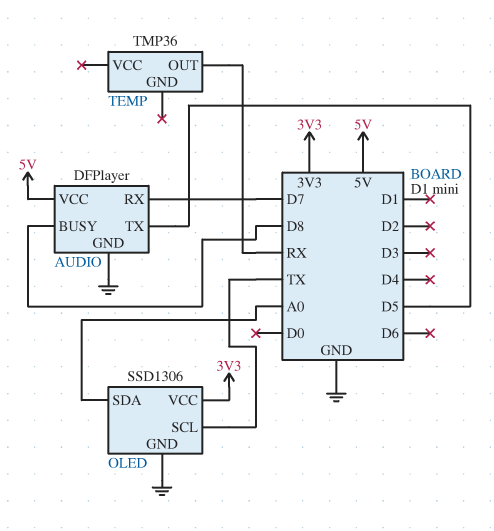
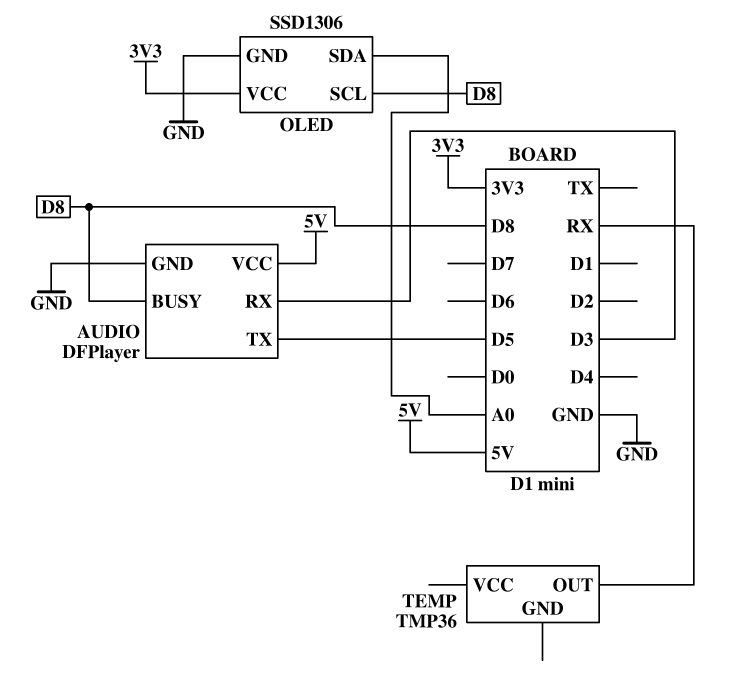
AUDIO pin RX: D7 -> D3
OLED pin SCL: TX -> D8

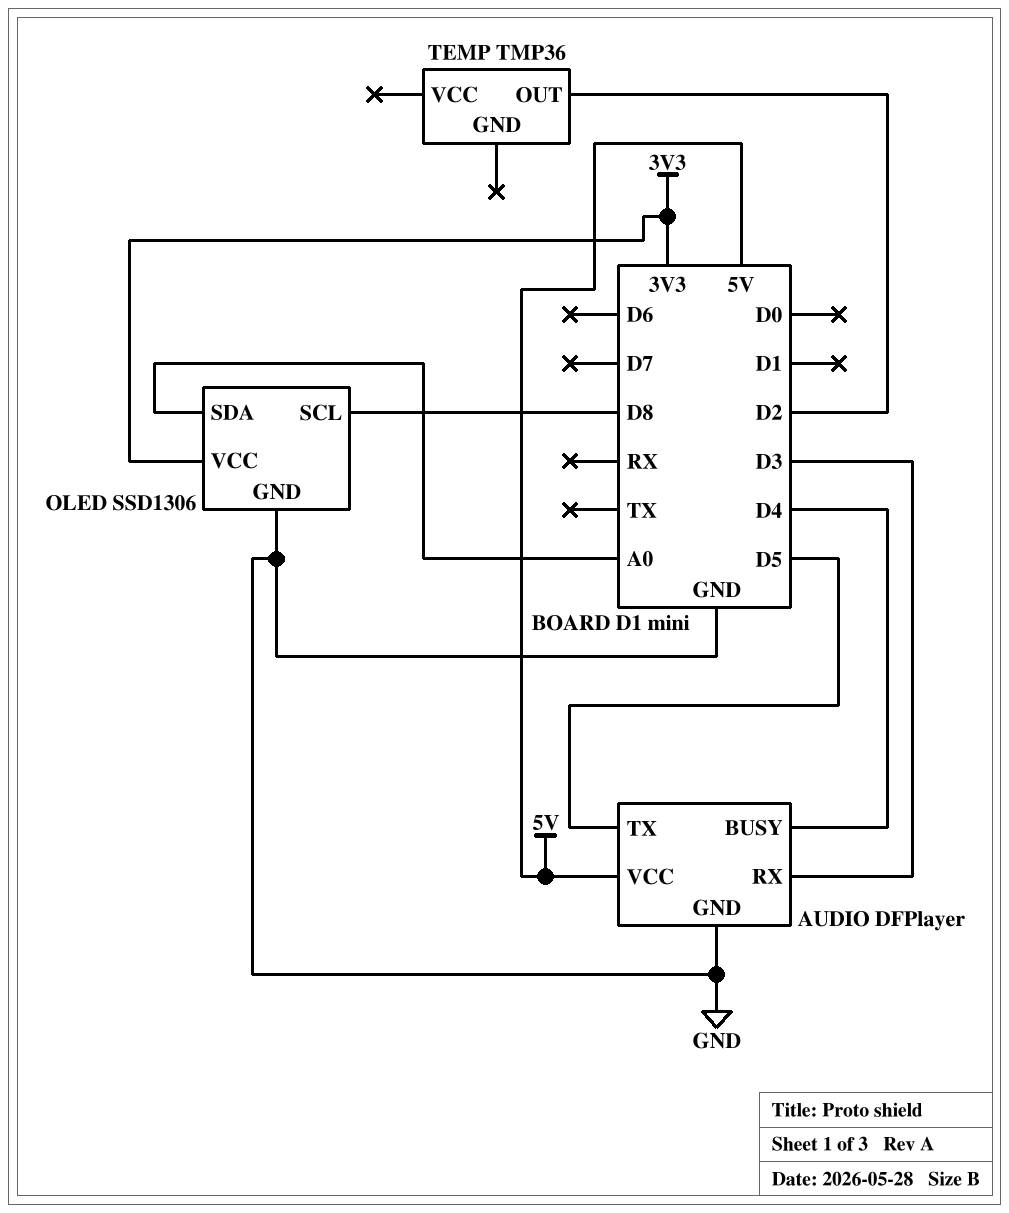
AUDIO pin BUSY: D8 -> D4
TEMP pin OUT: RX -> D2

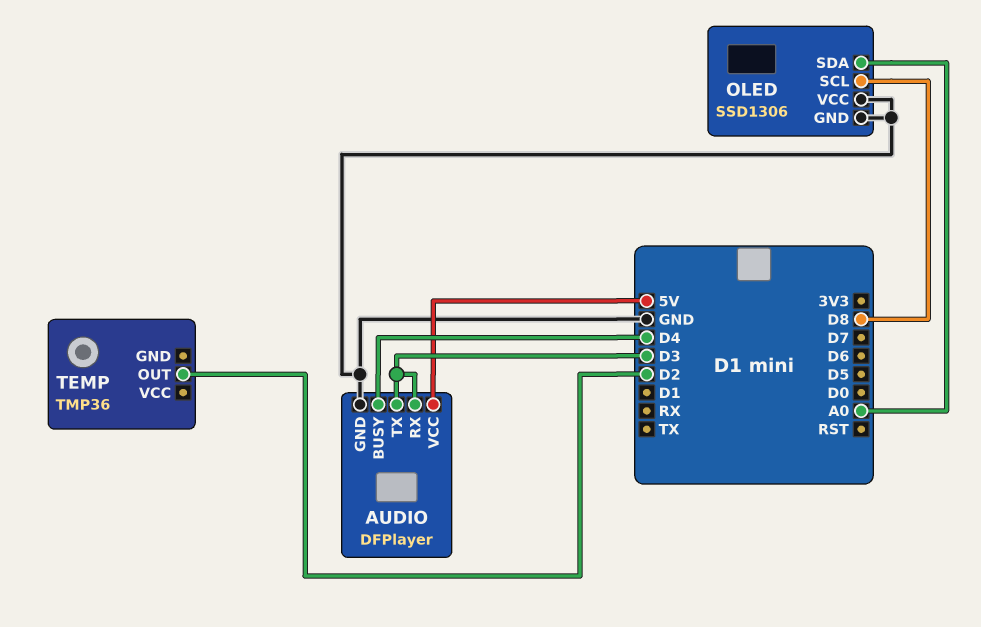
AUDIO pin TX: D5 -> D3
OLED pin VCC: 3V3 -> GND

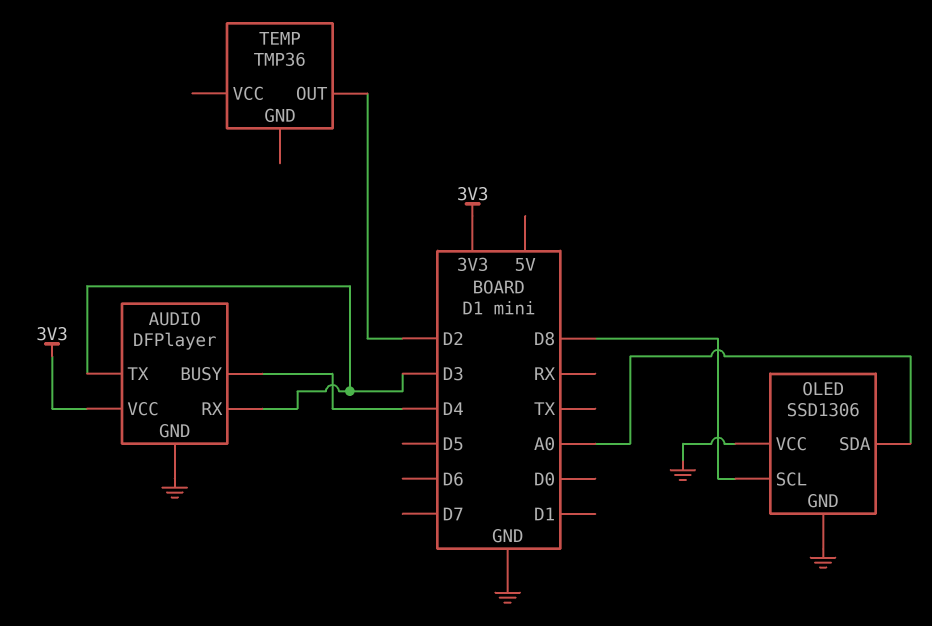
AUDIO pin VCC: 5V -> 3V3

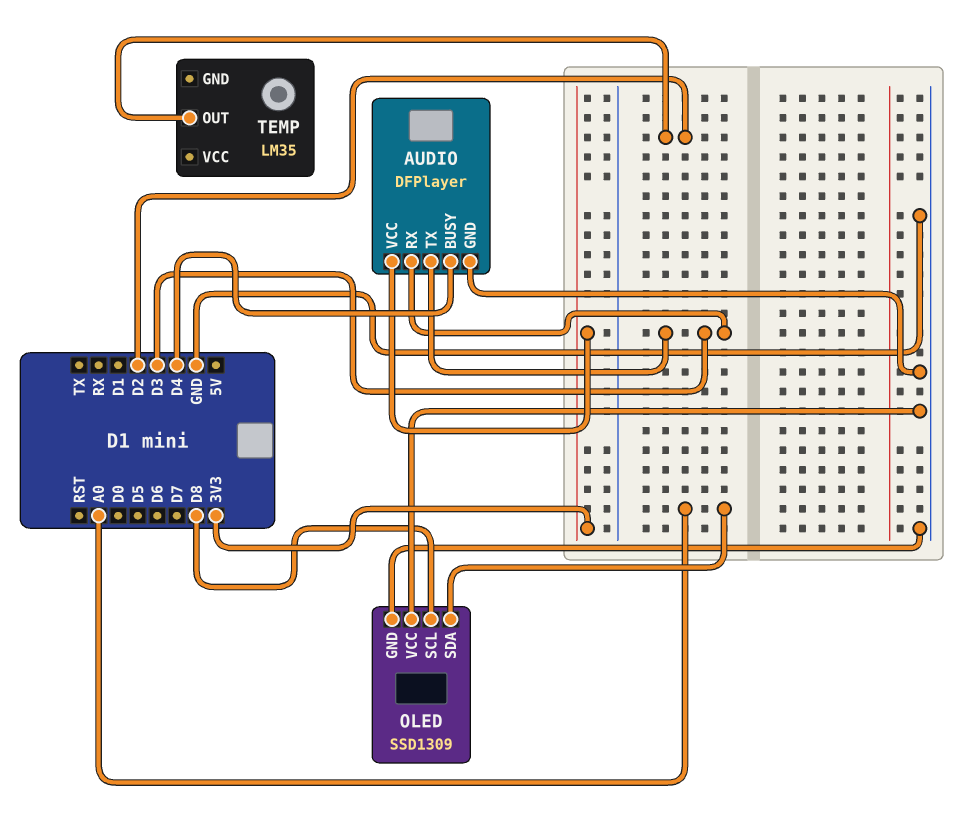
OLED: SSD1306 -> SSD1309
TEMP: TMP36 -> LM35

